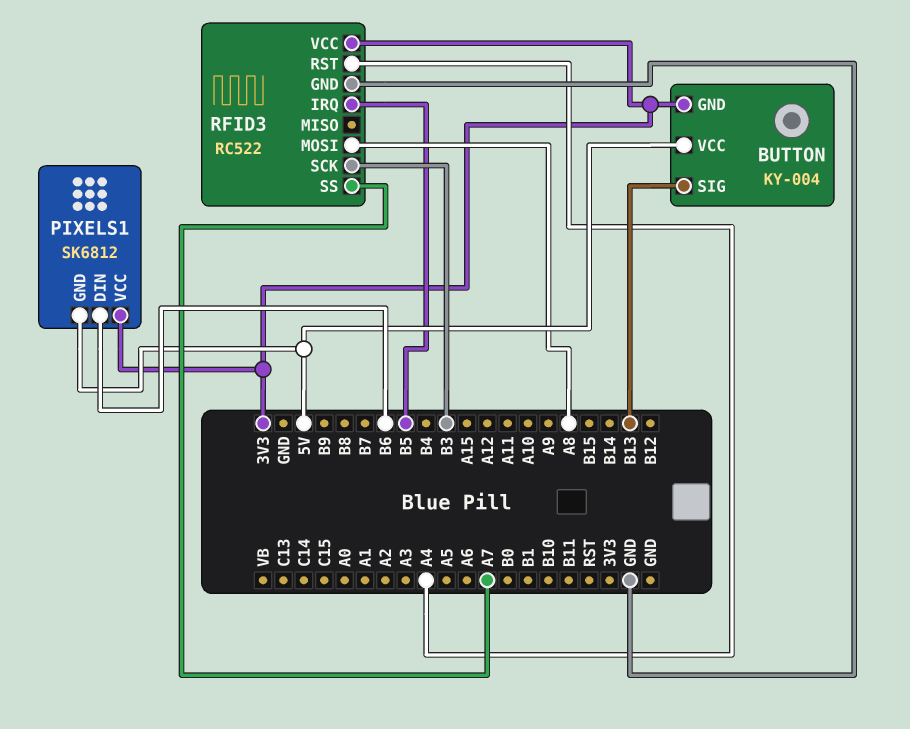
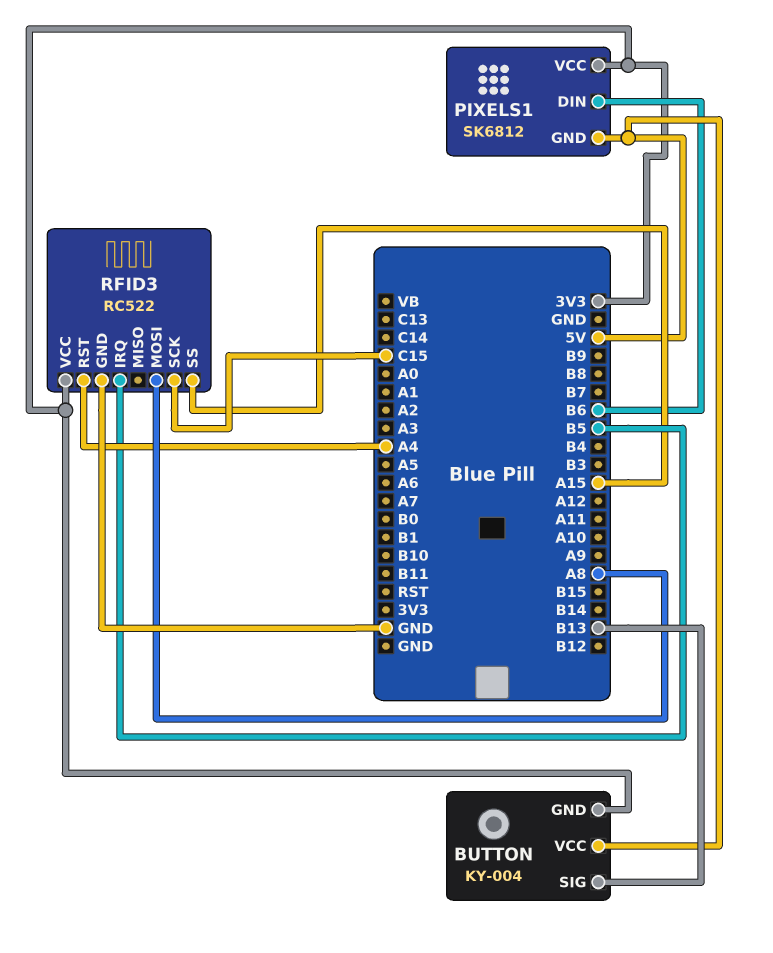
RFID3 pin SCK: B3 -> C15
RFID3 pin SS: A7 -> A15

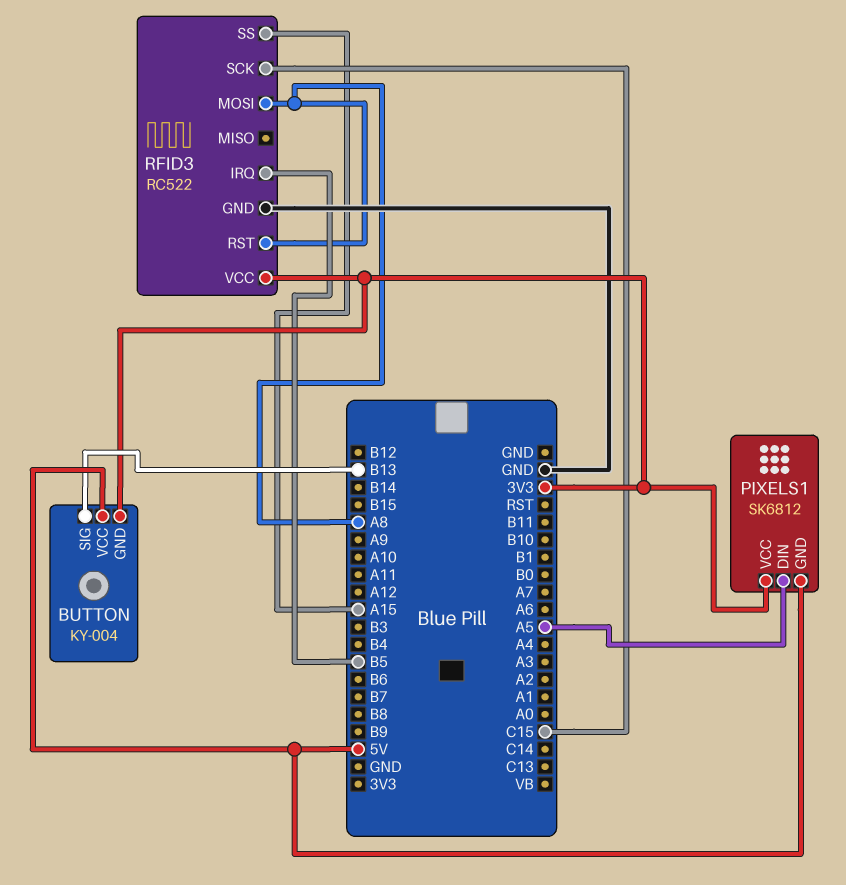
PIXELS1 pin DIN: B6 -> A5
RFID3 pin RST: A4 -> A8

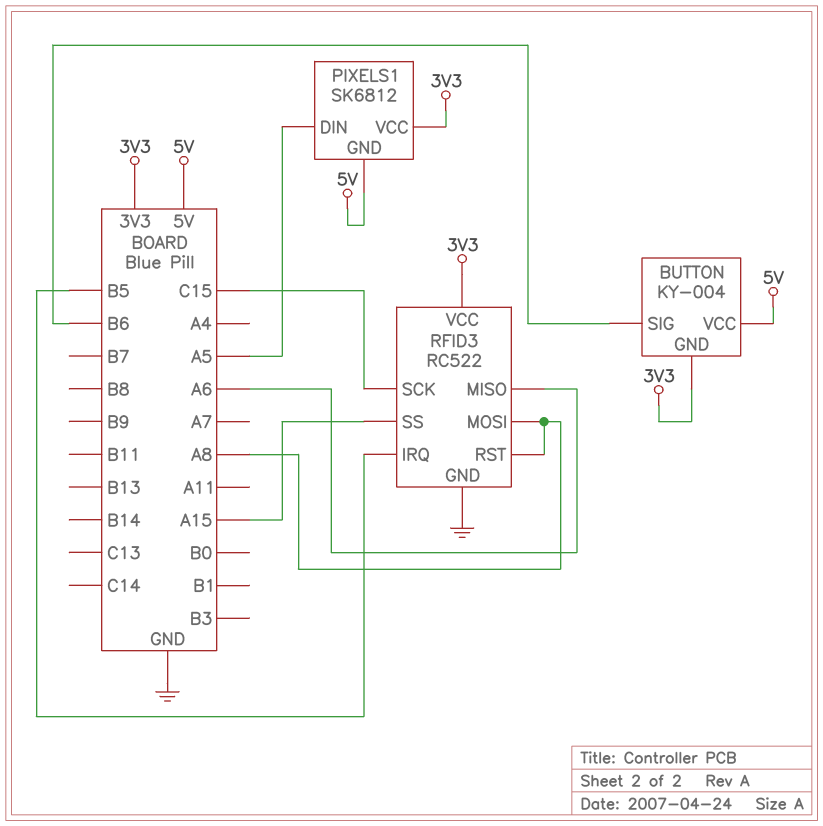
BUTTON pin SIG: B13 -> B6
RFID3 pin MISO: none -> A6

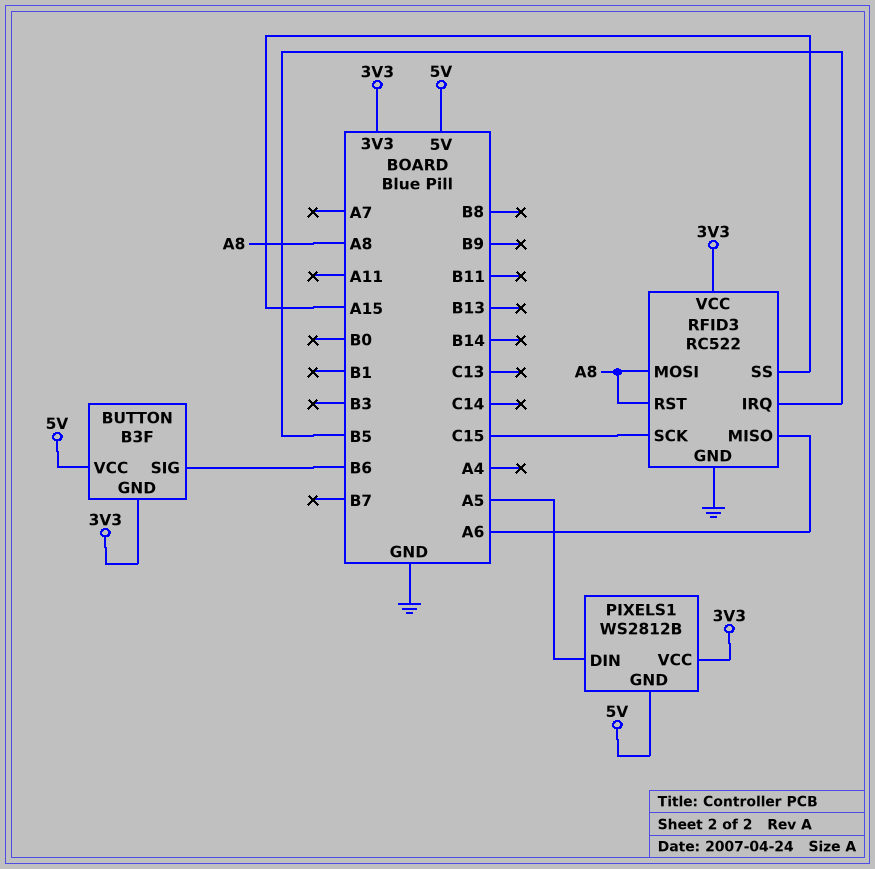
BUTTON: KY-004 -> B3F
PIXELS1: SK6812 -> WS2812B

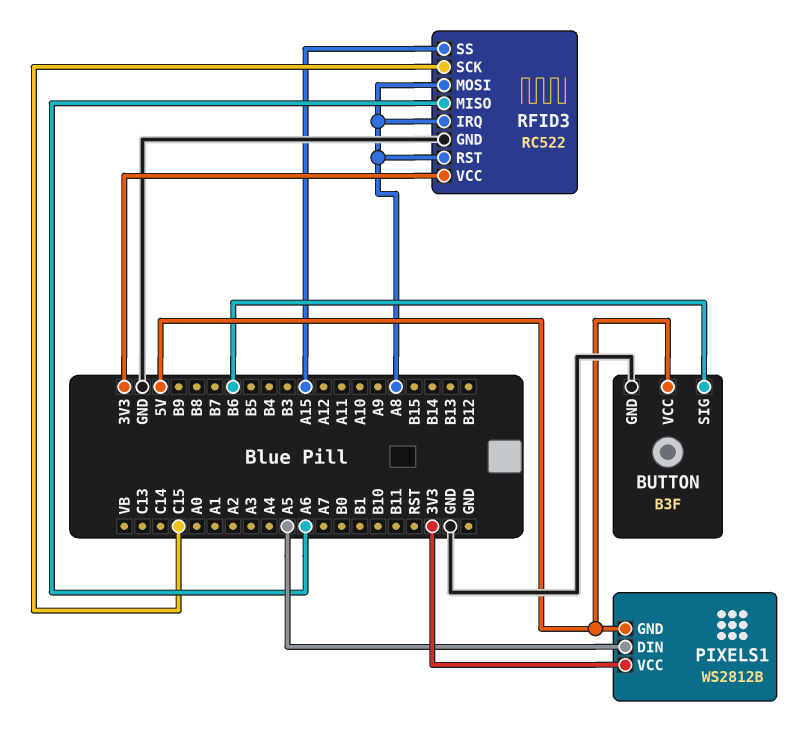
BUTTON pin GND: 3V3 -> GND
RFID3 pin IRQ: B5 -> A8

